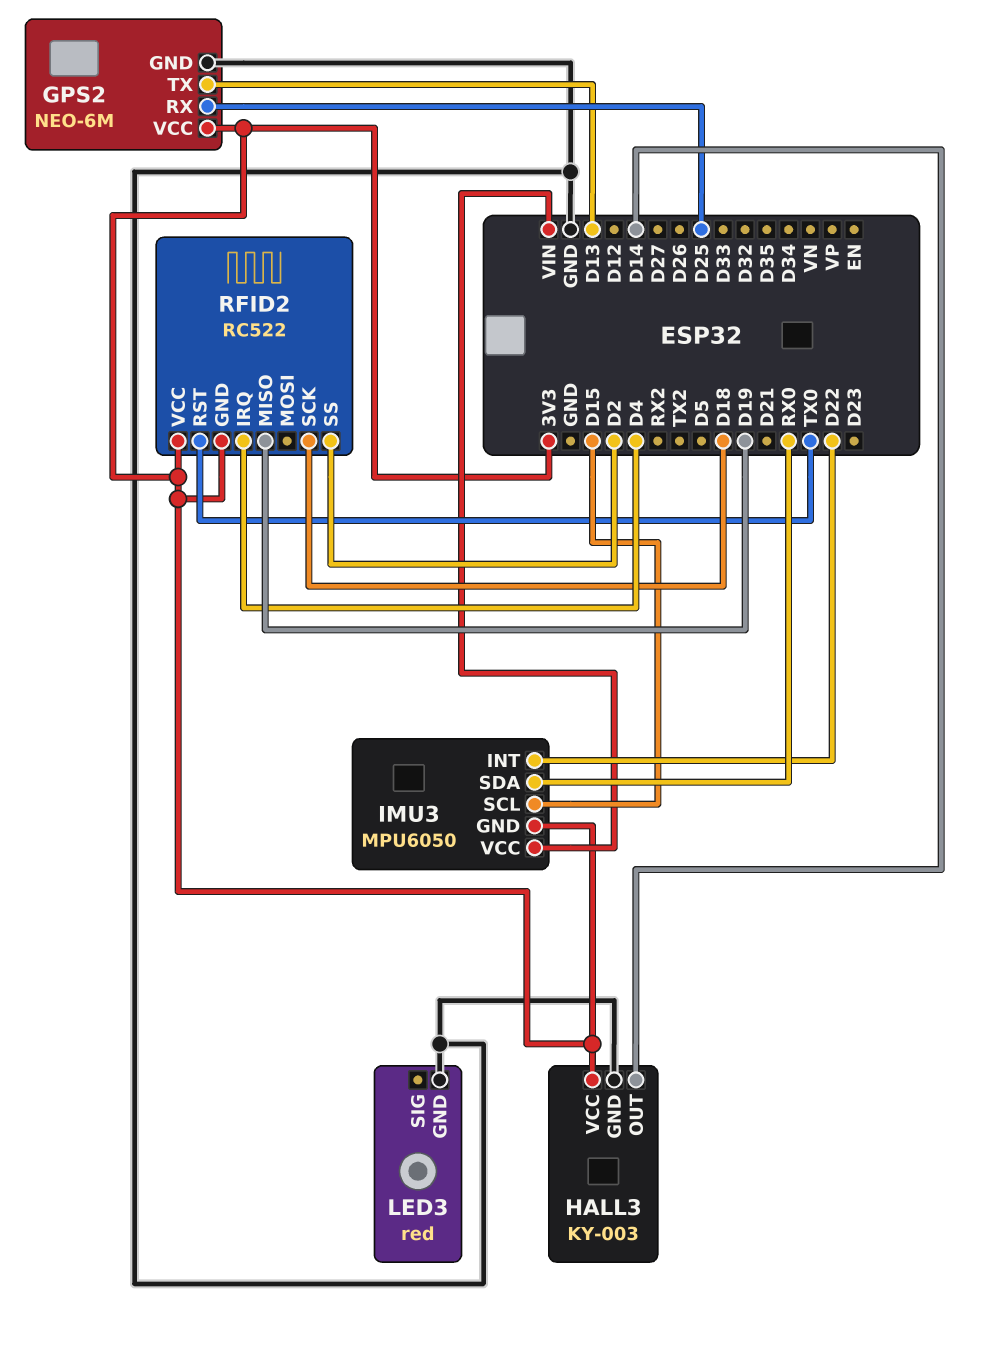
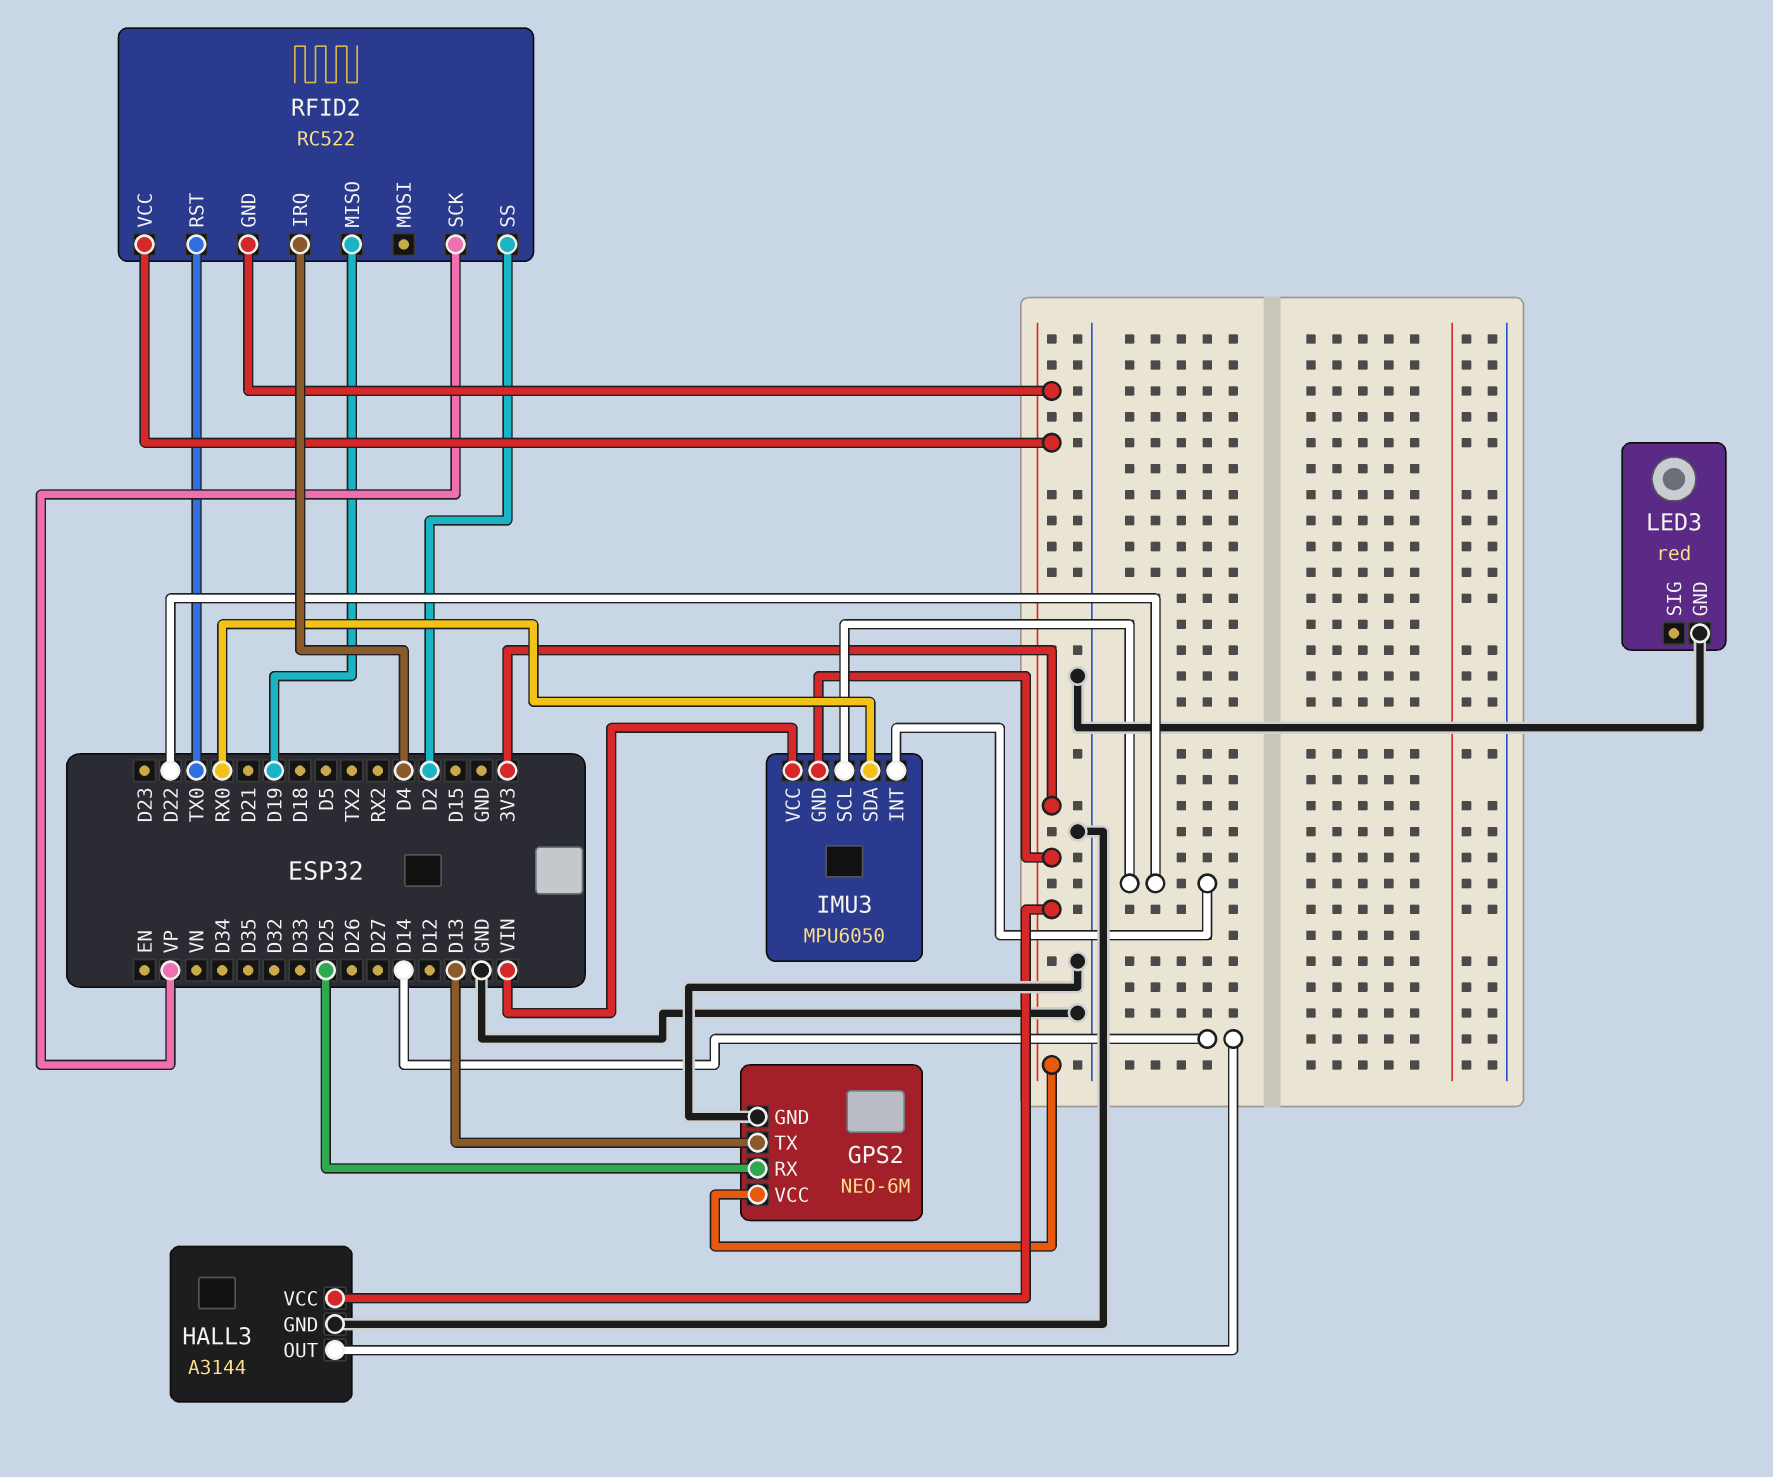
HALL3: KY-003 -> A3144
IMU3 pin SCL: D15 -> D22
RFID2 pin SCK: D18 -> VP

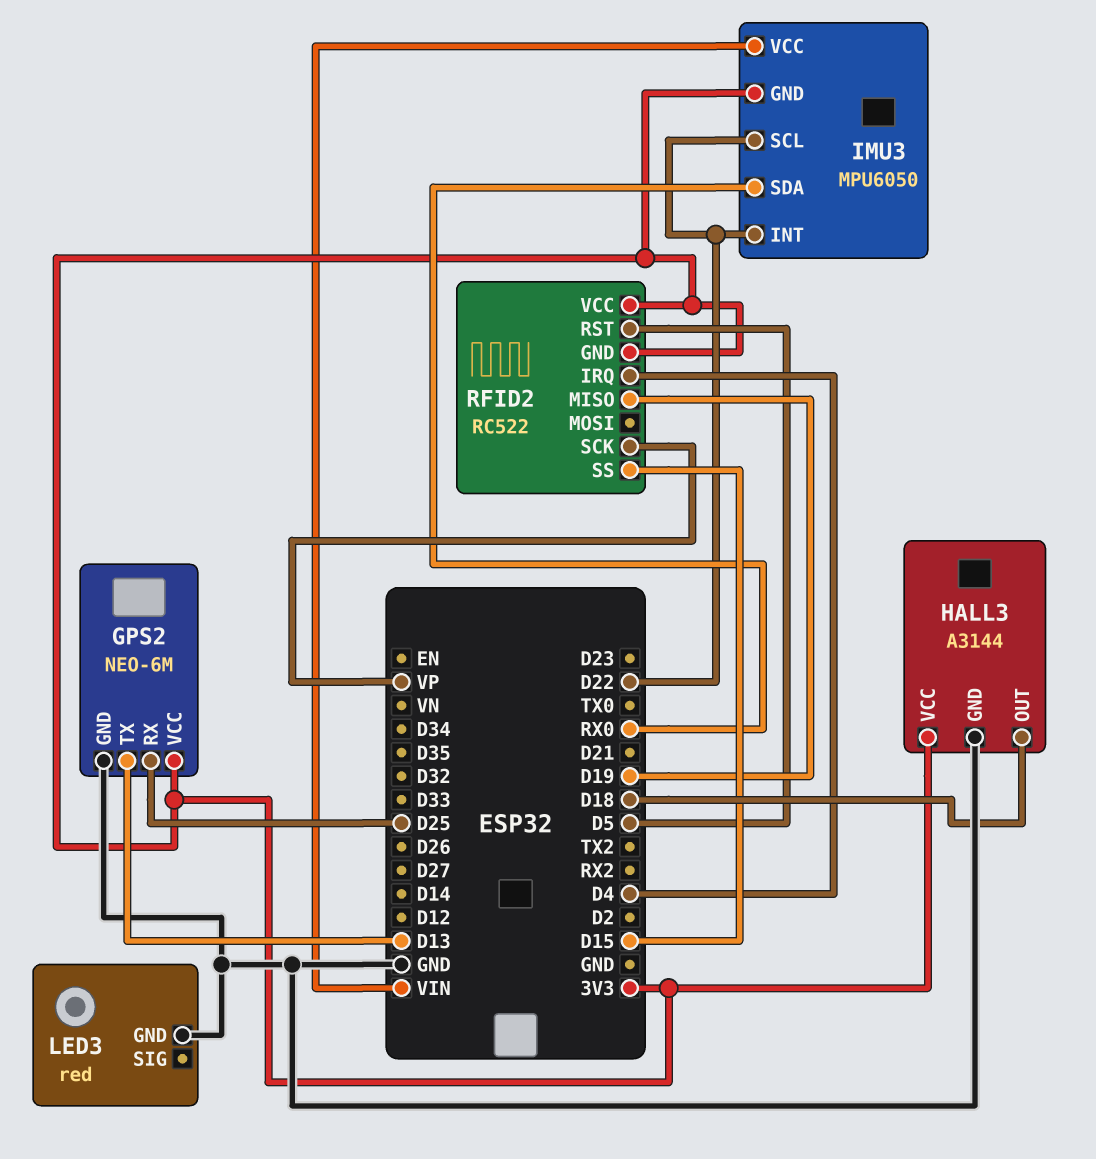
HALL3 pin OUT: D14 -> D18
RFID2 pin RST: TX0 -> D5
RFID2 pin SS: D2 -> D15

